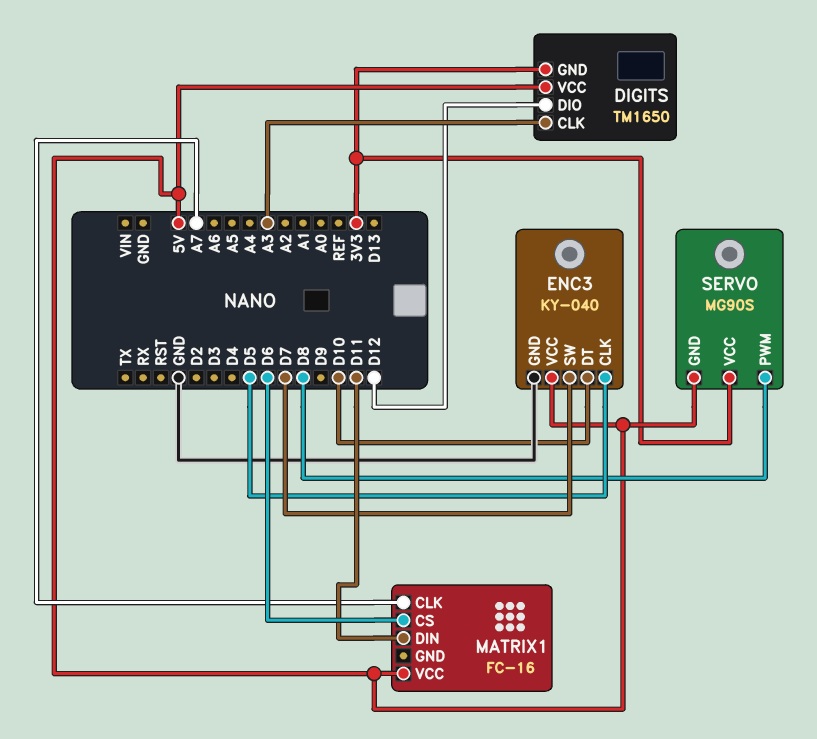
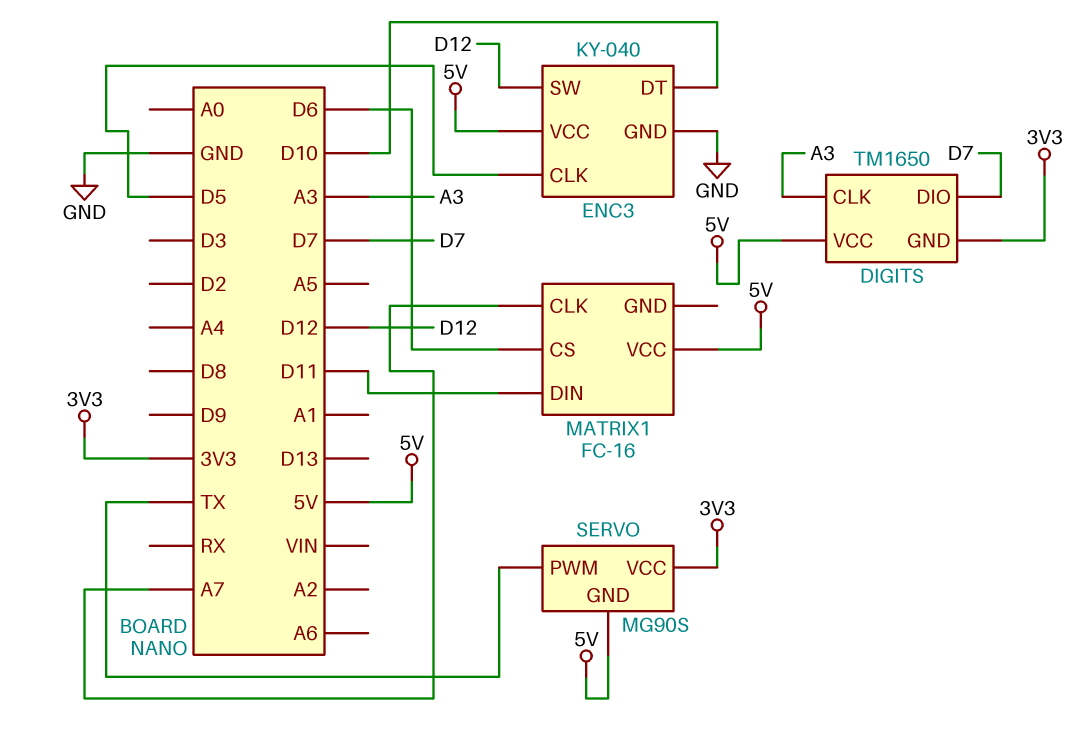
DIGITS pin DIO: D12 -> D7
ENC3 pin SW: D7 -> D12
SERVO pin PWM: D8 -> TX

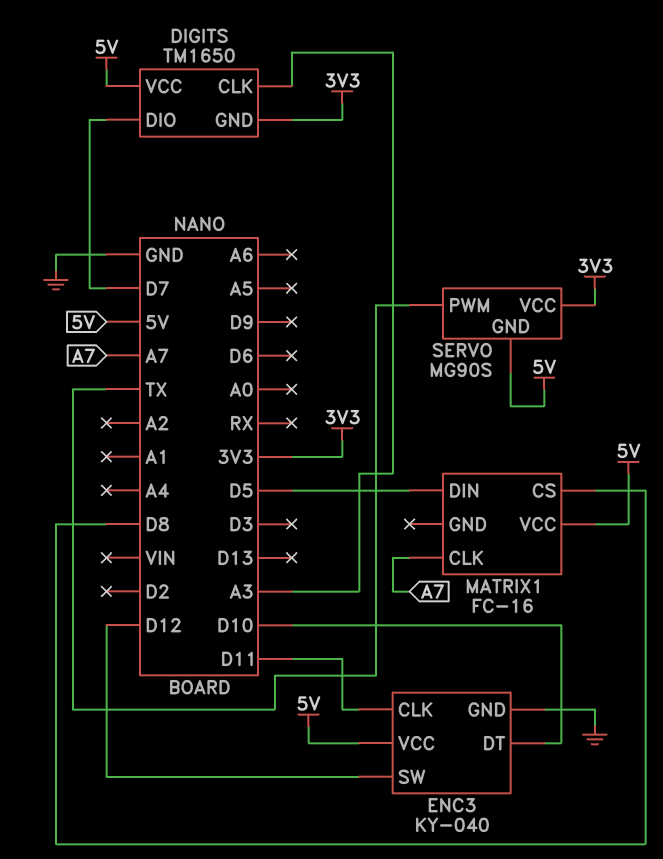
ENC3 pin CLK: D5 -> D11
MATRIX1 pin CS: D6 -> D8
MATRIX1 pin DIN: D11 -> D5

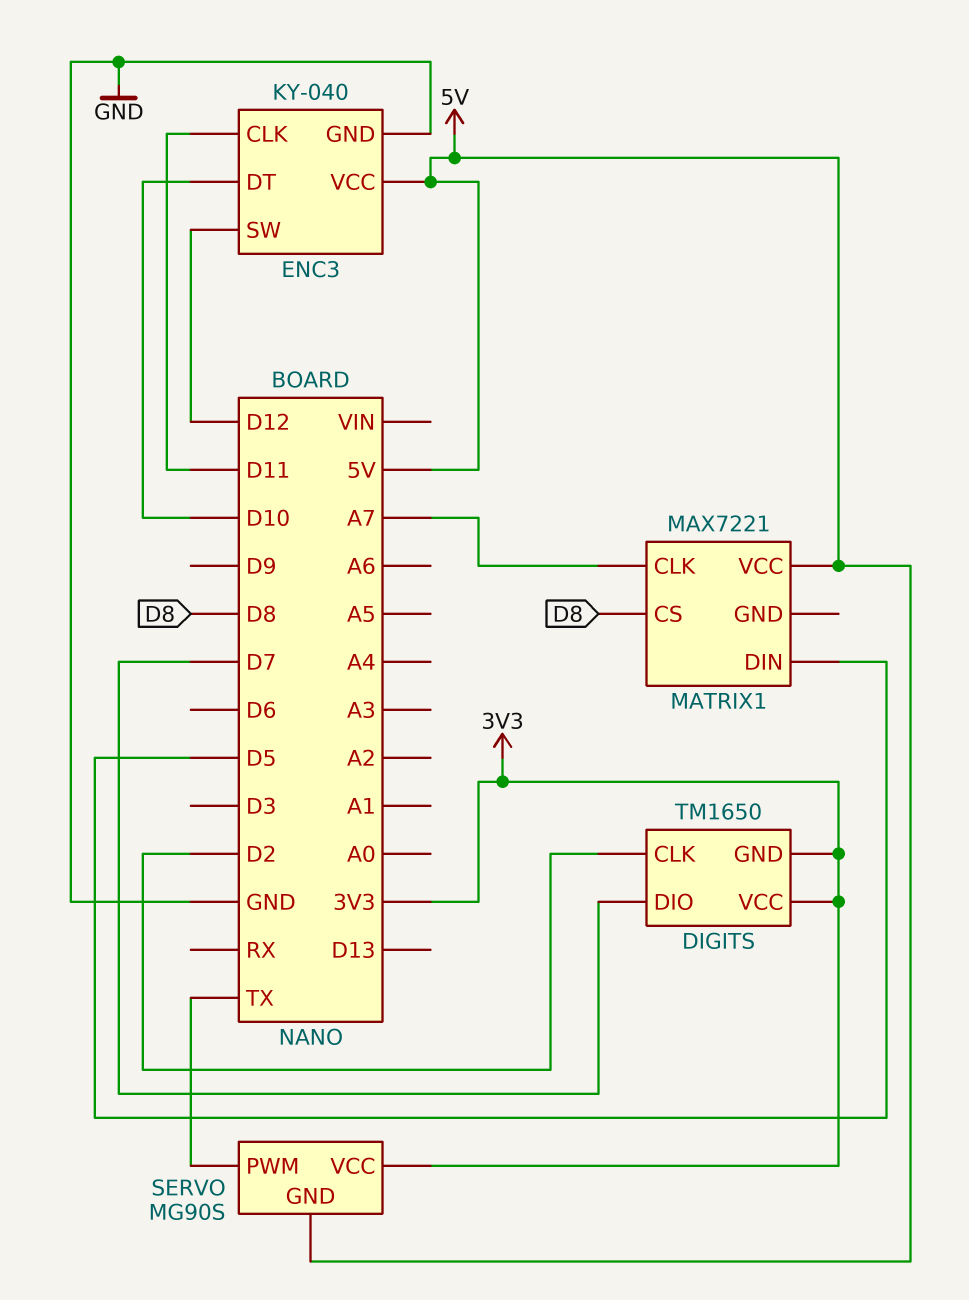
DIGITS pin CLK: A3 -> D2
DIGITS pin VCC: 5V -> 3V3
MATRIX1: FC-16 -> MAX7221

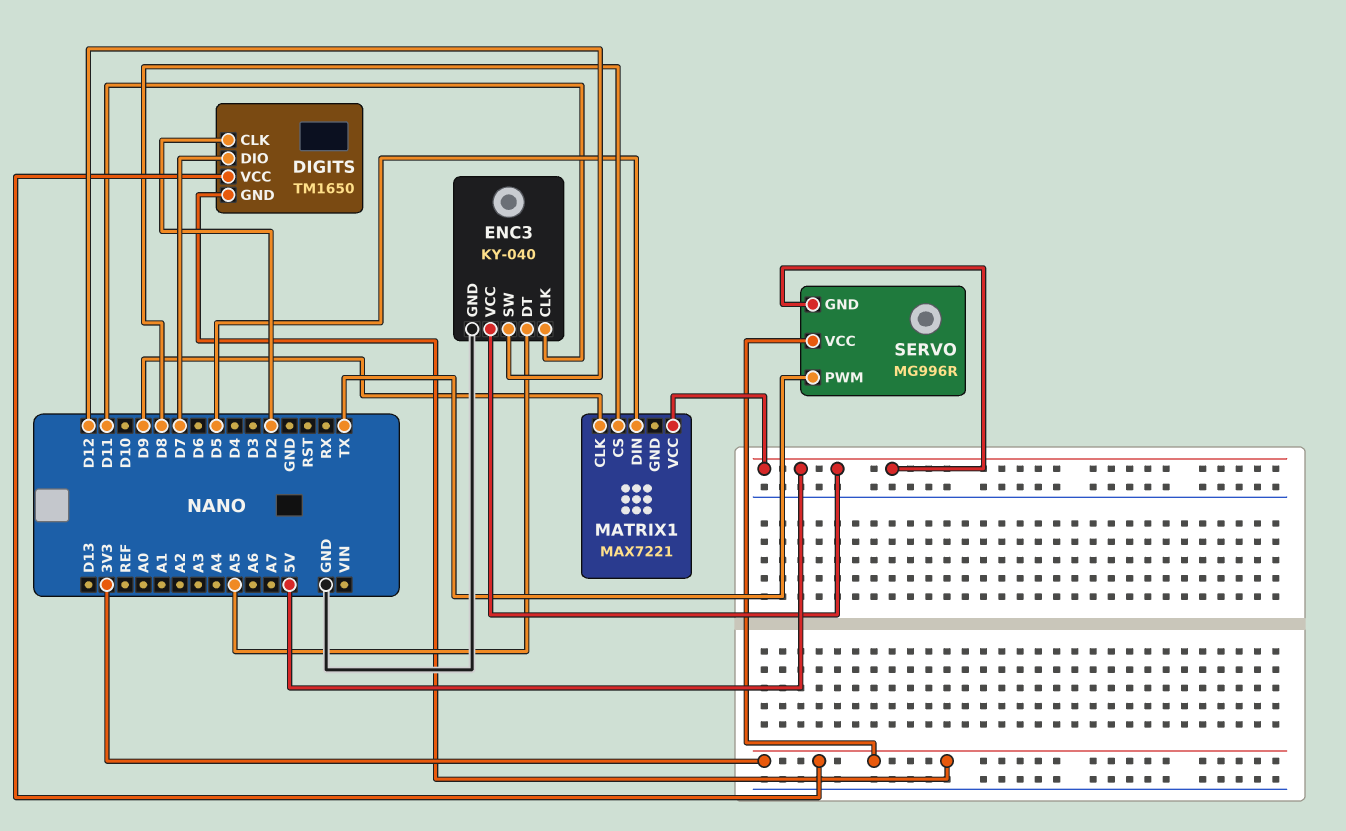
ENC3 pin DT: D10 -> A5
MATRIX1 pin CLK: A7 -> D9
SERVO: MG90S -> MG996R

